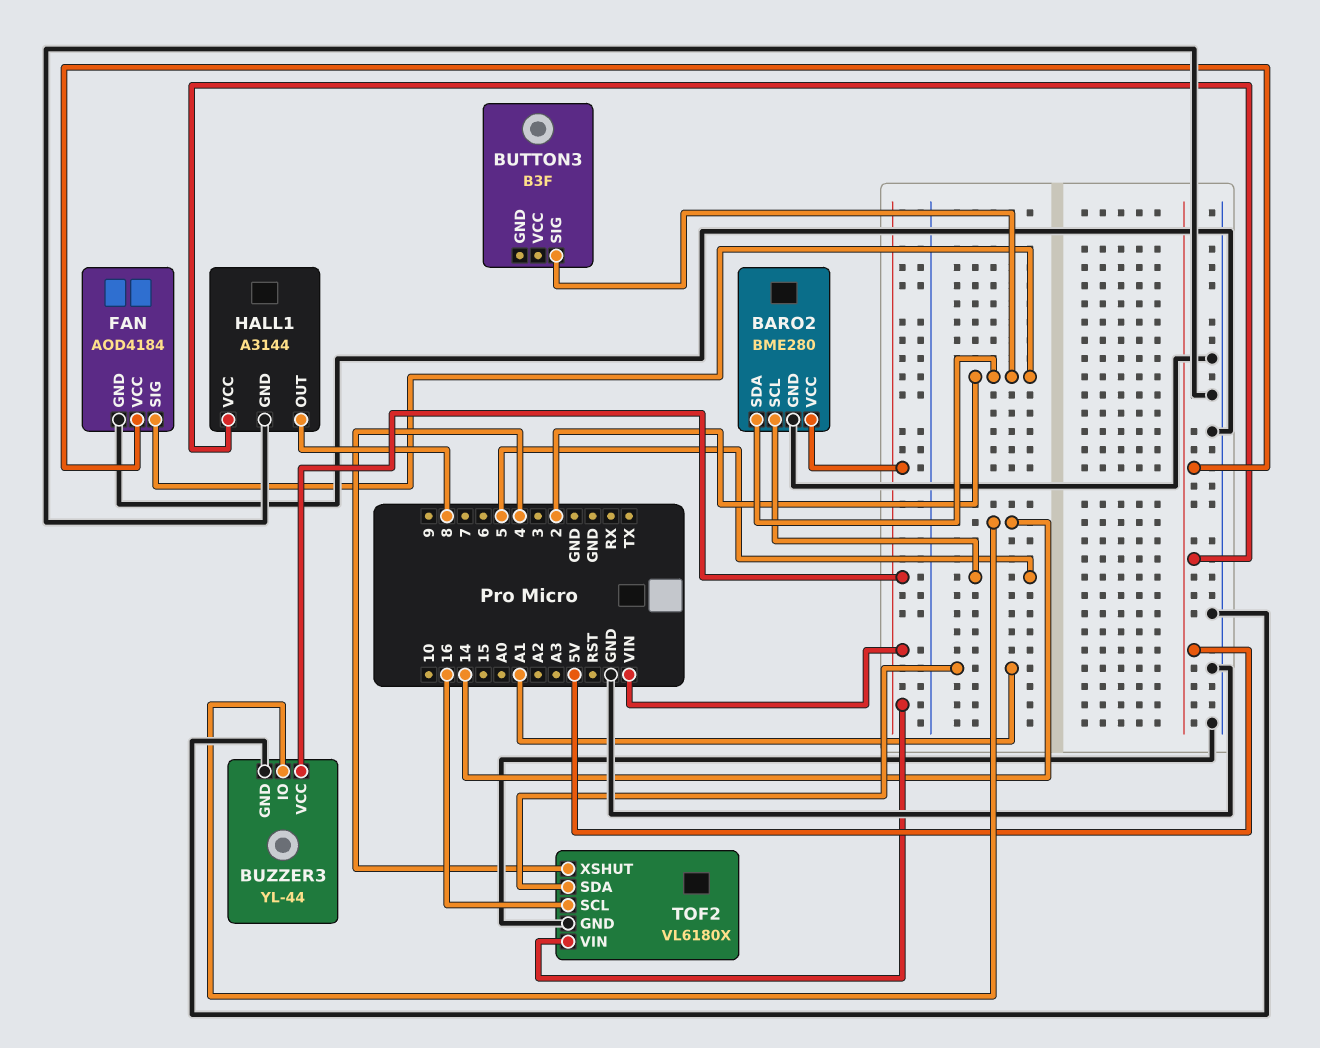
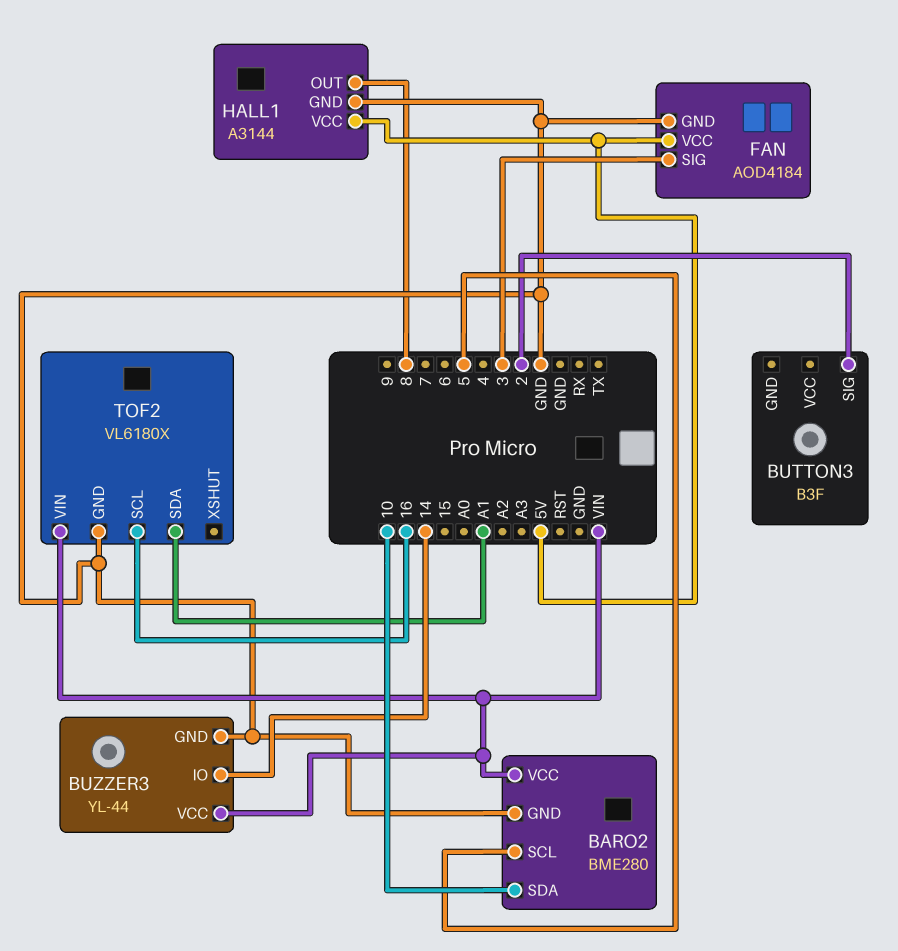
BARO2 pin SDA: 2 -> 10
FAN pin SIG: 2 -> 3
TOF2 pin XSHUT: 4 -> none

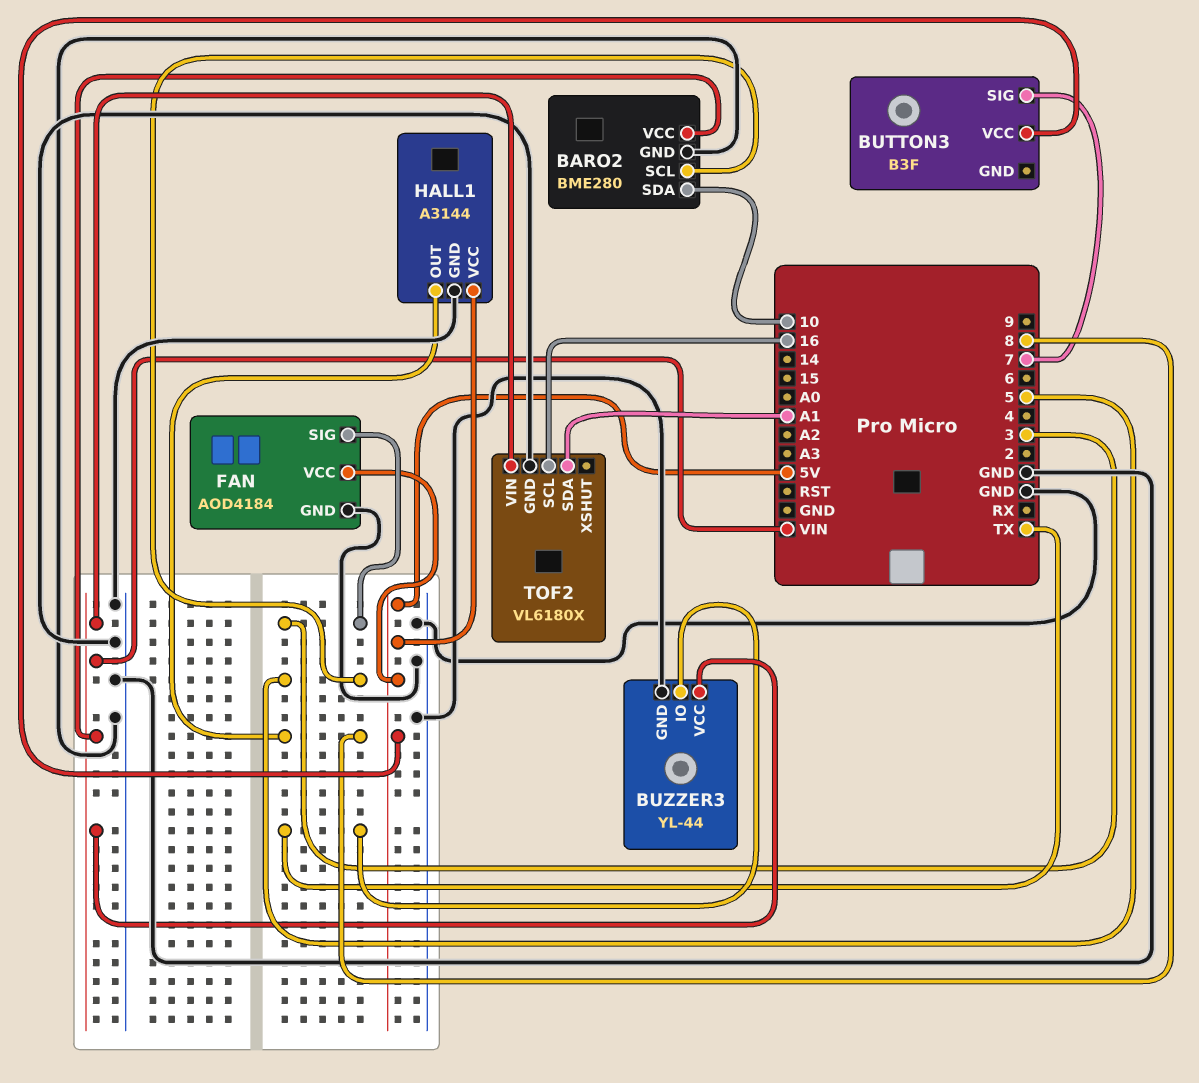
BUTTON3 pin SIG: 2 -> 7
BUTTON3 pin VCC: none -> 5V
BUZZER3 pin IO: 14 -> TX

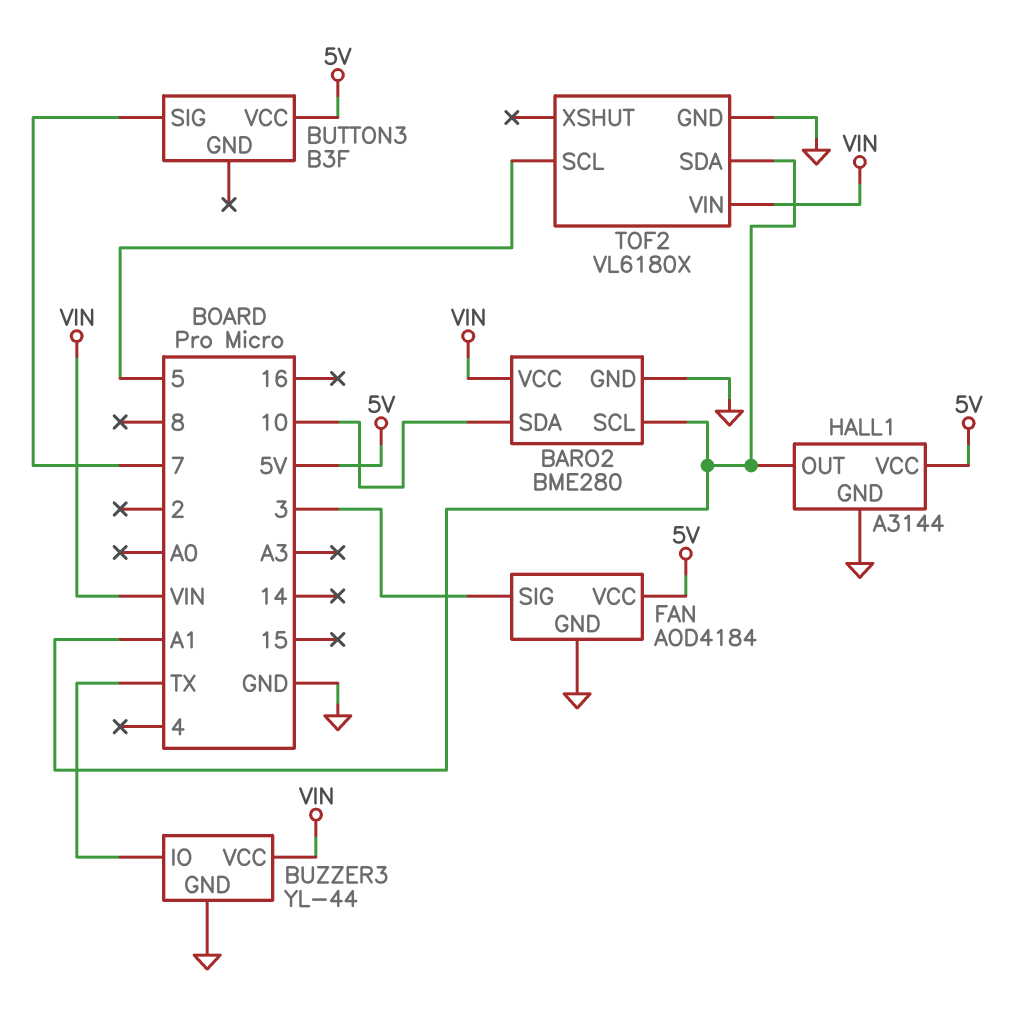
BARO2 pin SCL: 5 -> A1
HALL1 pin OUT: 8 -> A1
TOF2 pin SCL: 16 -> 5

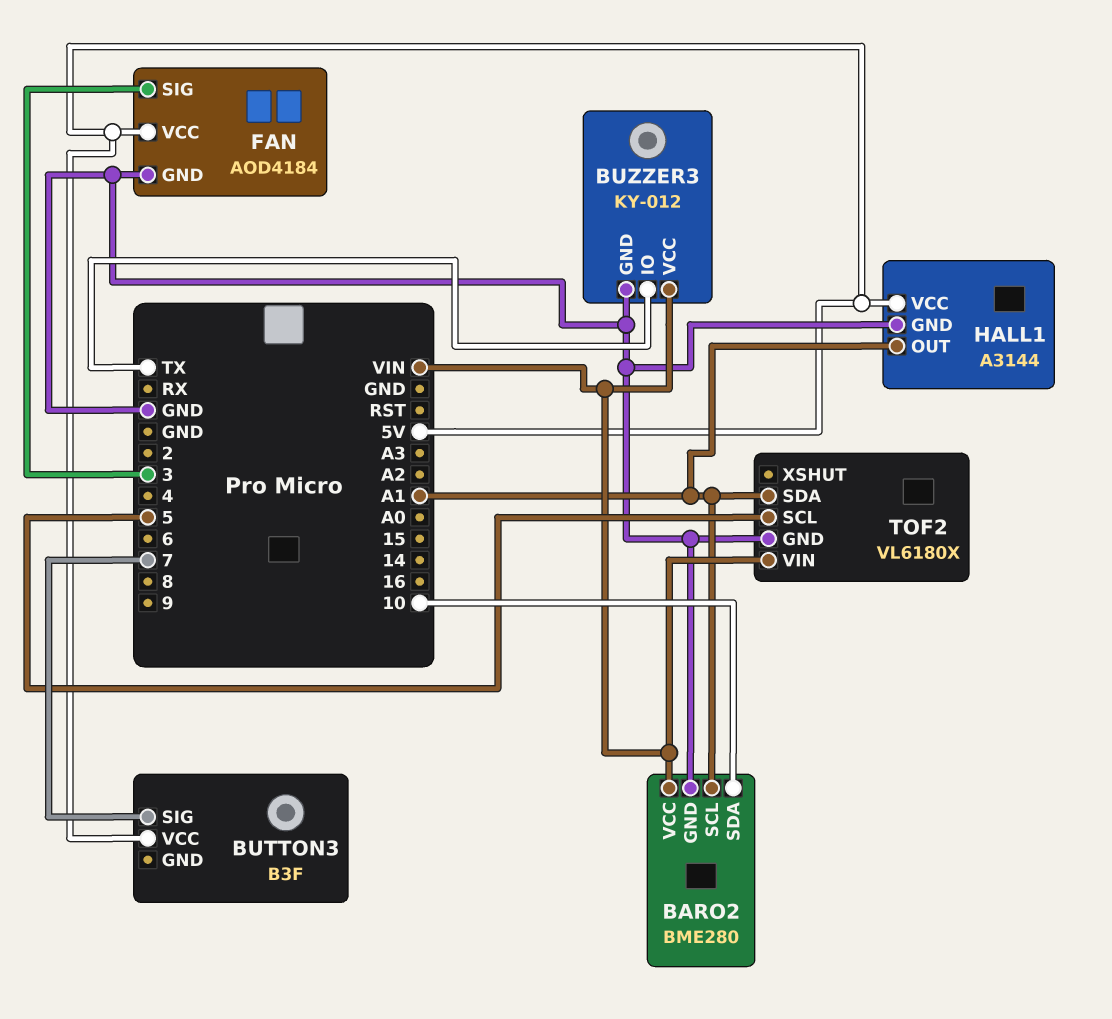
BUZZER3: YL-44 -> KY-012

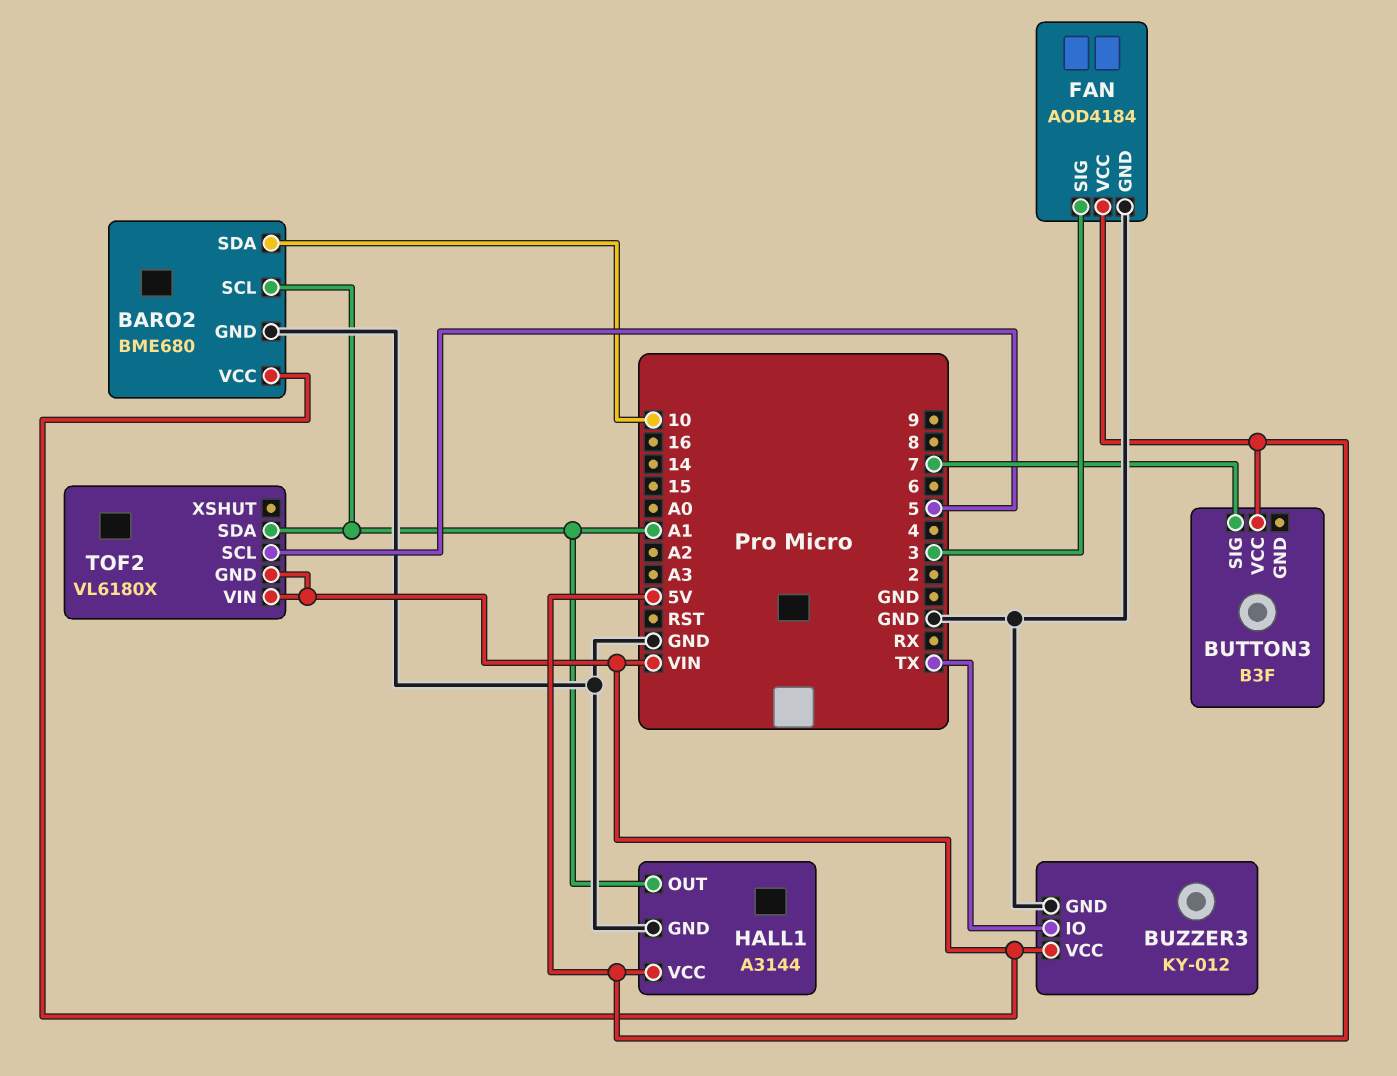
BARO2: BME280 -> BME680
TOF2 pin GND: GND -> VIN

